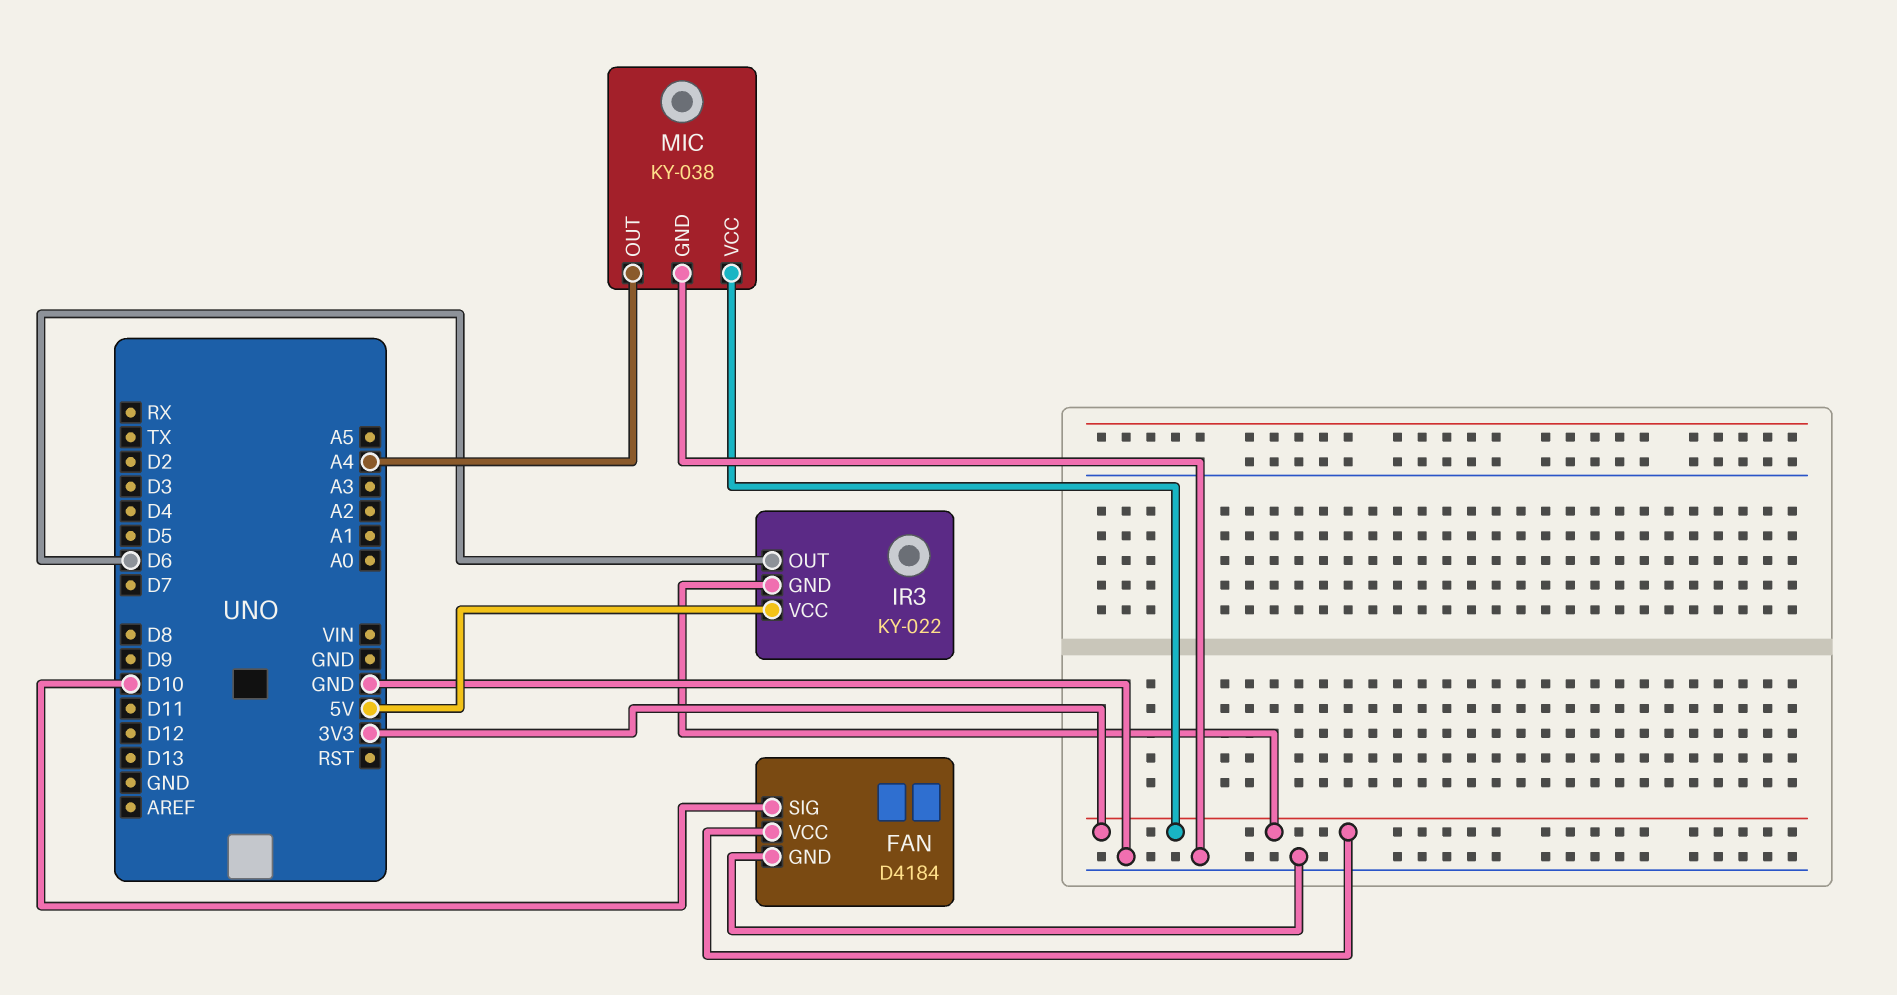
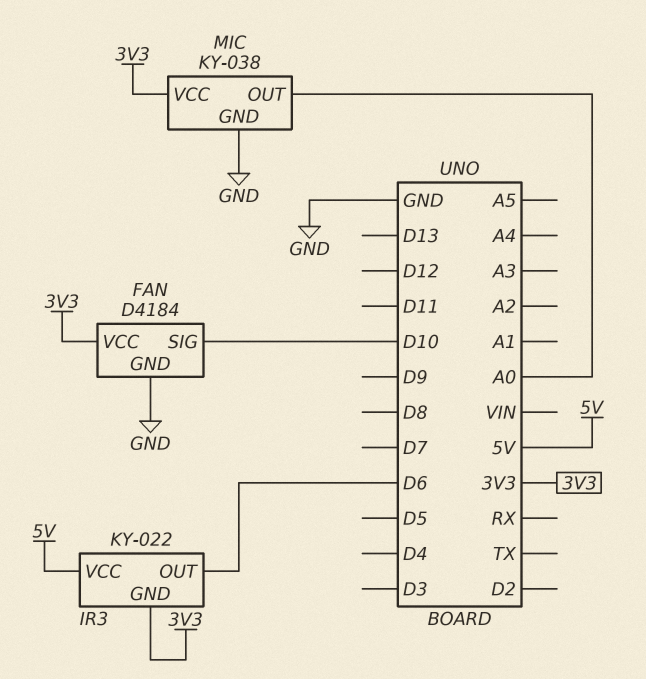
MIC pin OUT: A4 -> A0

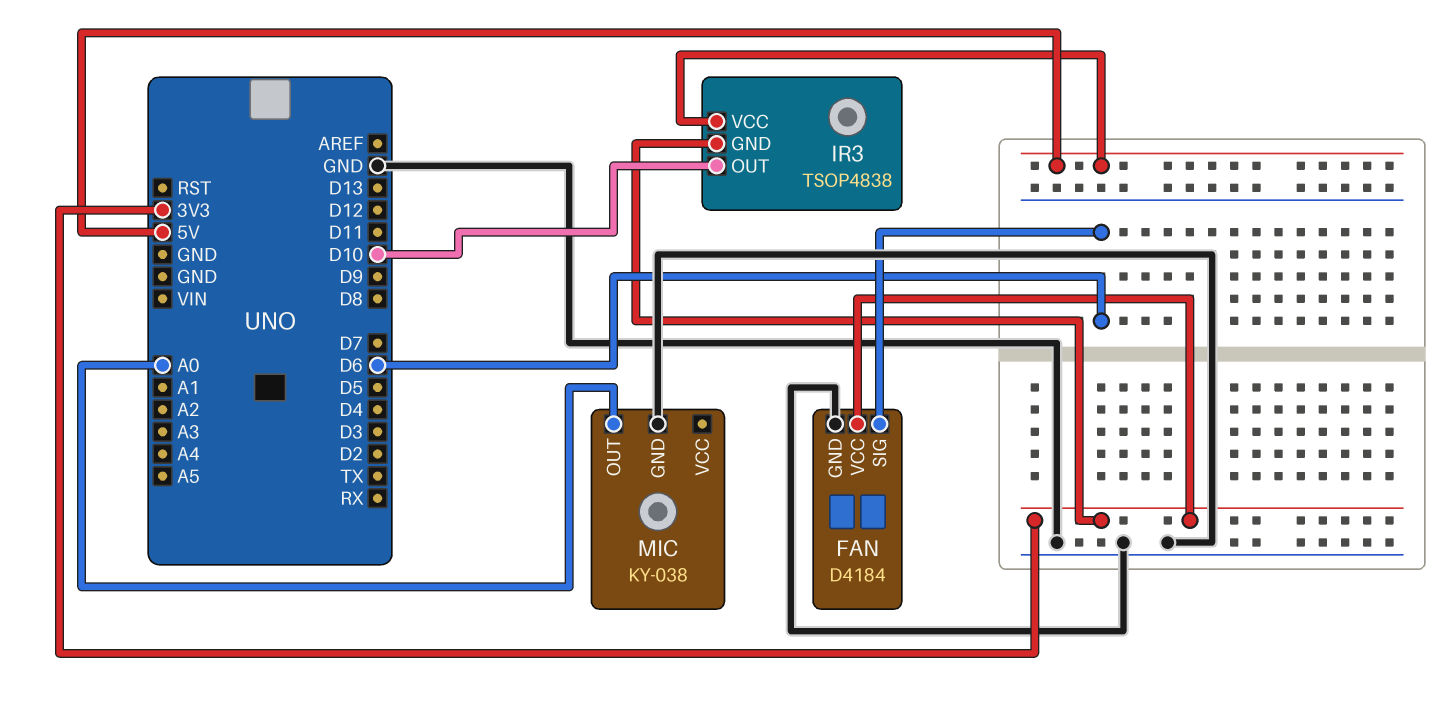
FAN pin SIG: D10 -> D6
IR3: KY-022 -> TSOP4838
IR3 pin OUT: D6 -> D10
MIC pin VCC: 3V3 -> none

